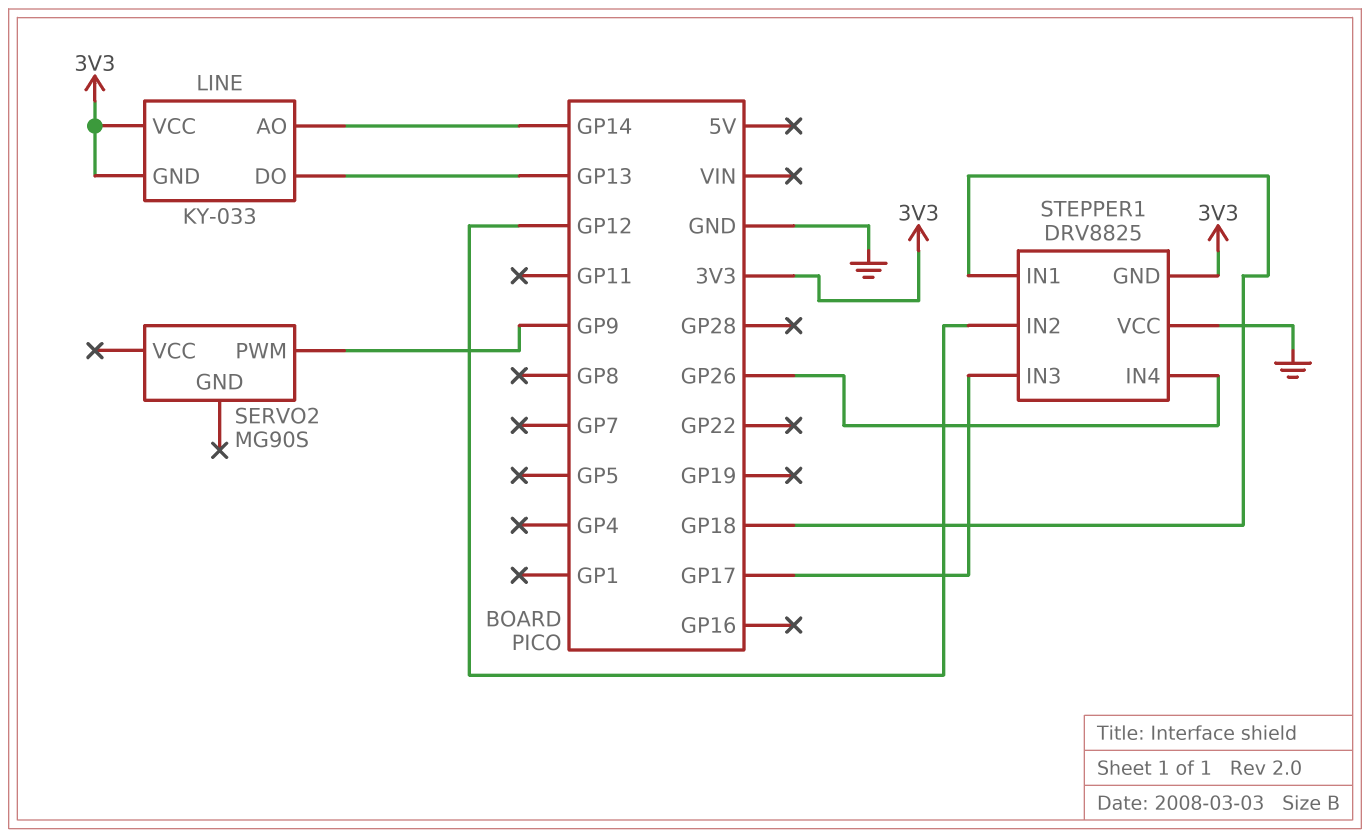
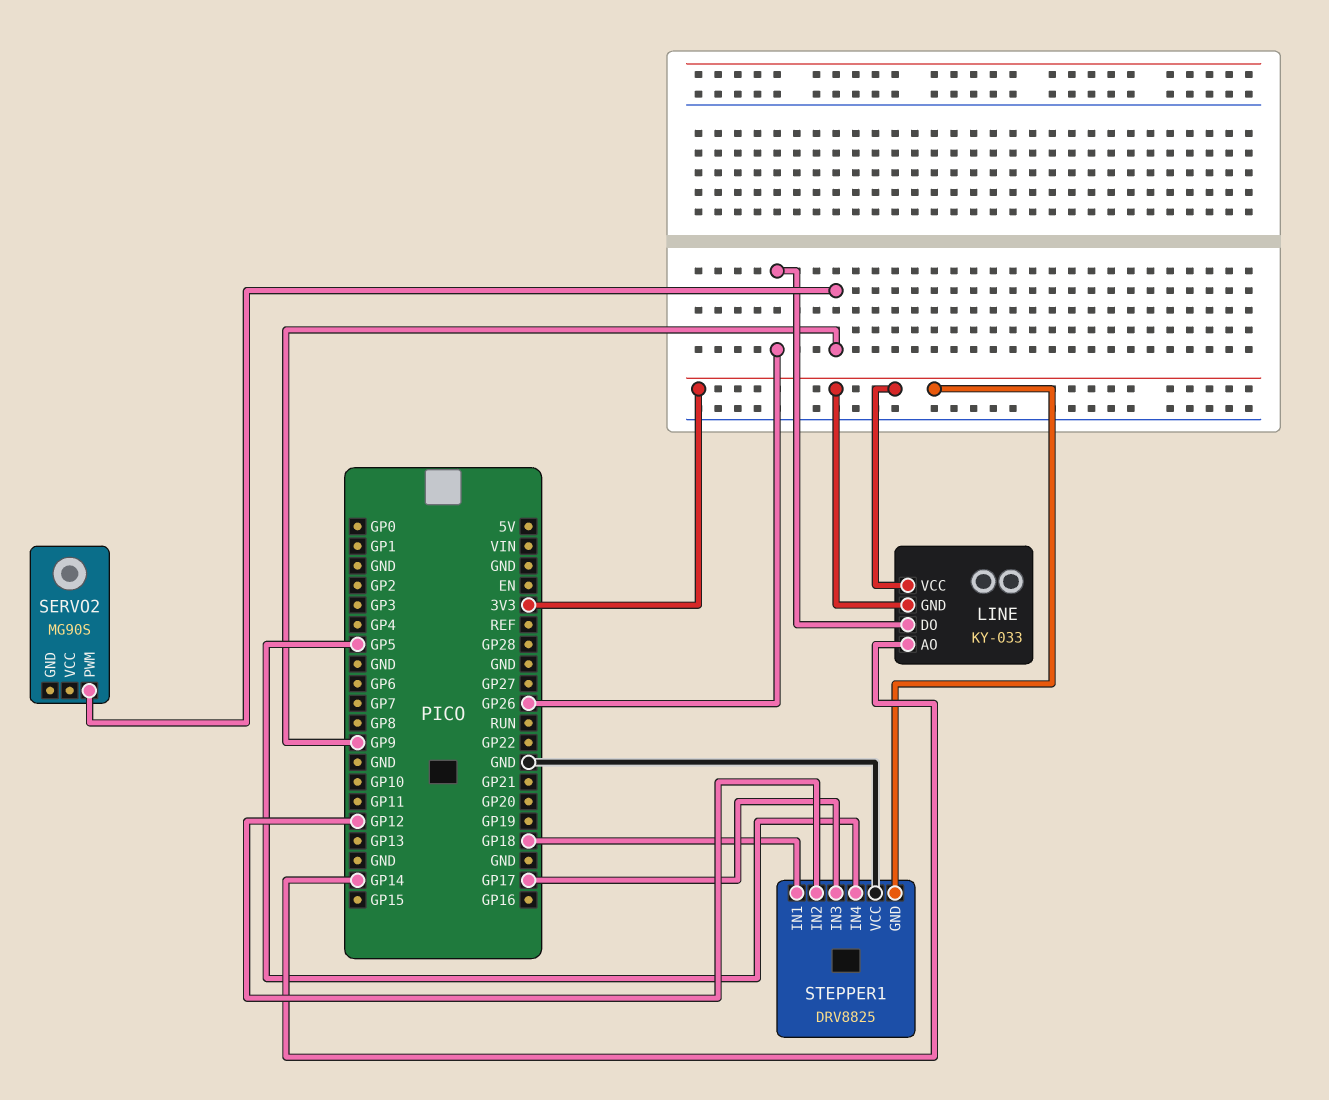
LINE pin DO: GP13 -> GP26
STEPPER1 pin IN4: GP26 -> GP5

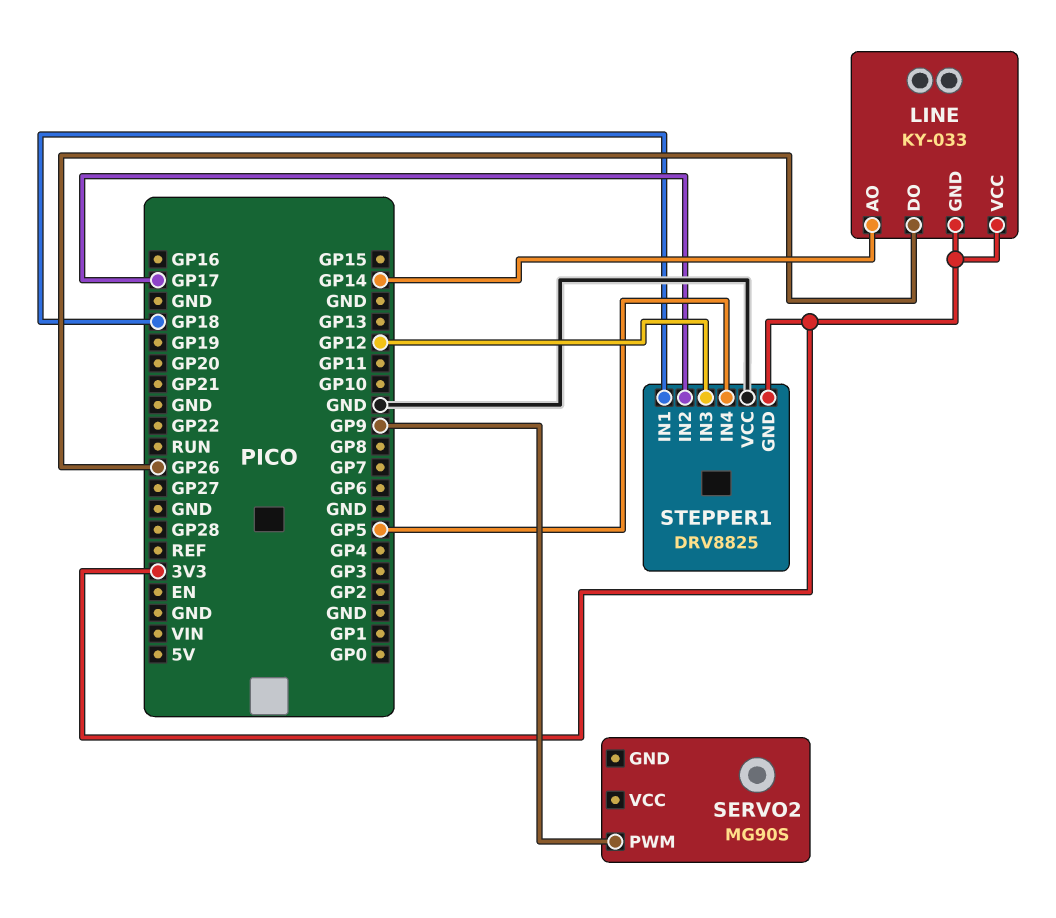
STEPPER1 pin IN2: GP12 -> GP17
STEPPER1 pin IN3: GP17 -> GP12

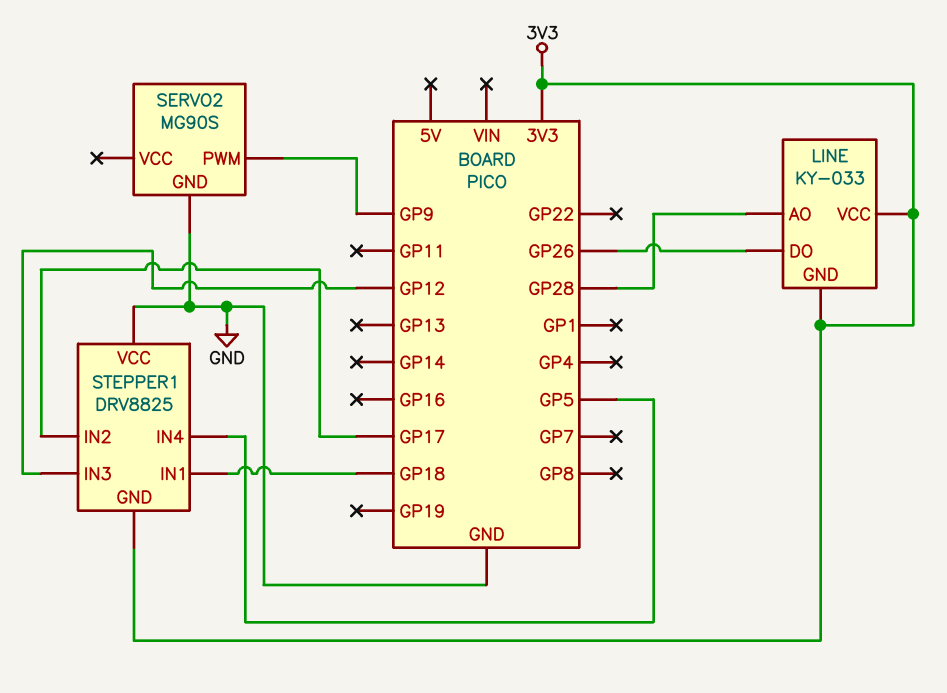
LINE pin AO: GP14 -> GP28
SERVO2 pin GND: none -> GND

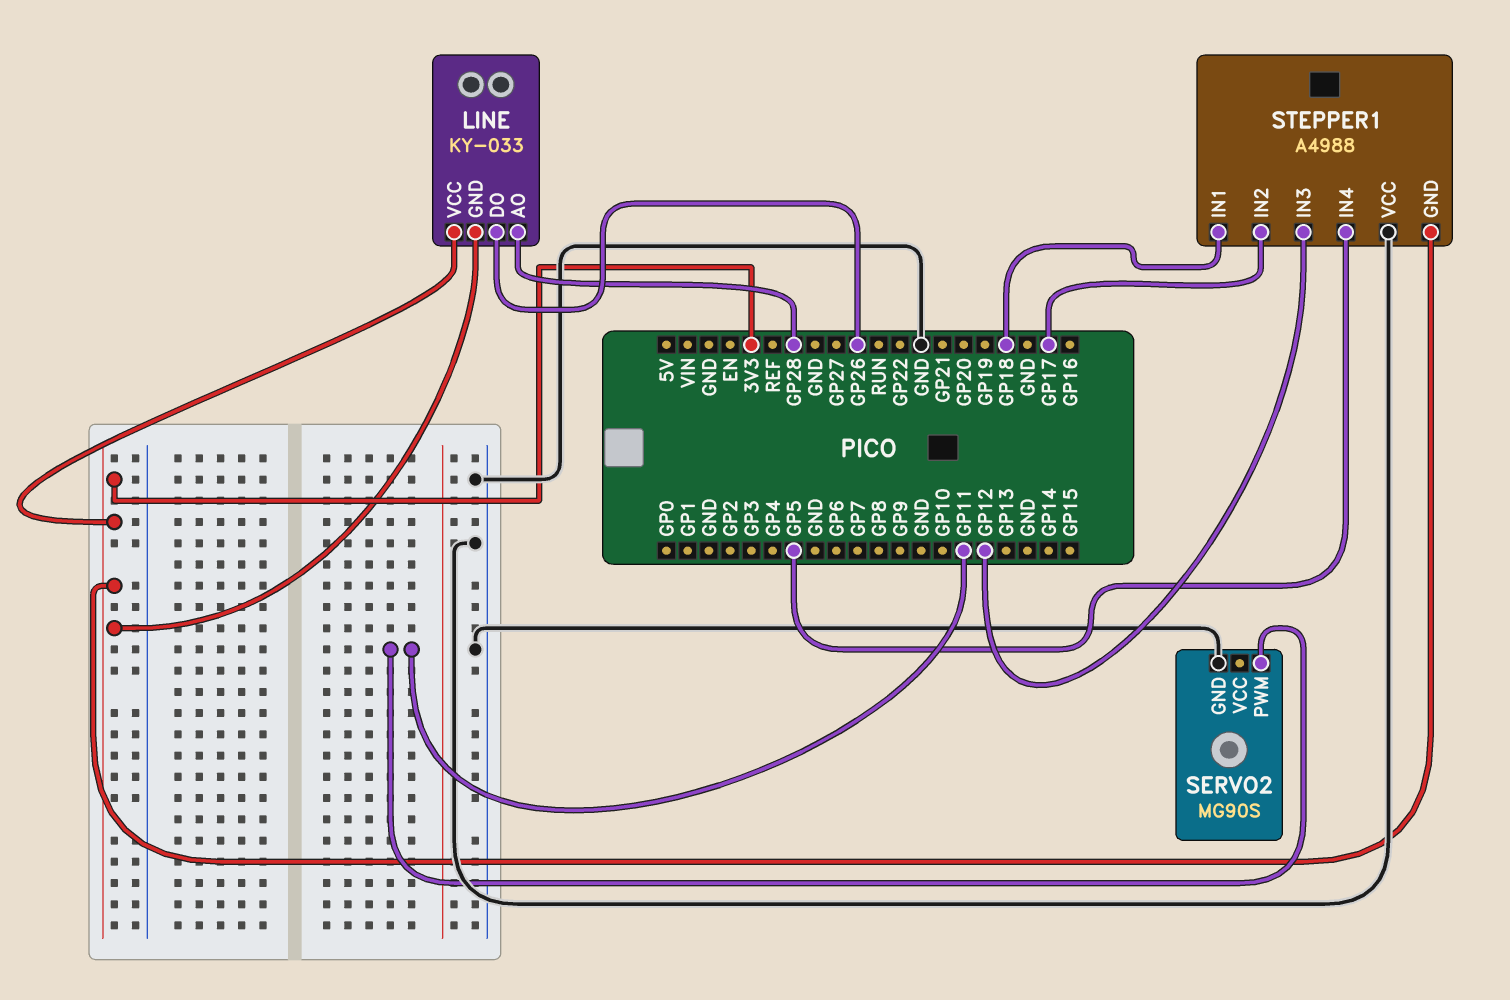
SERVO2 pin PWM: GP9 -> GP11
STEPPER1: DRV8825 -> A4988

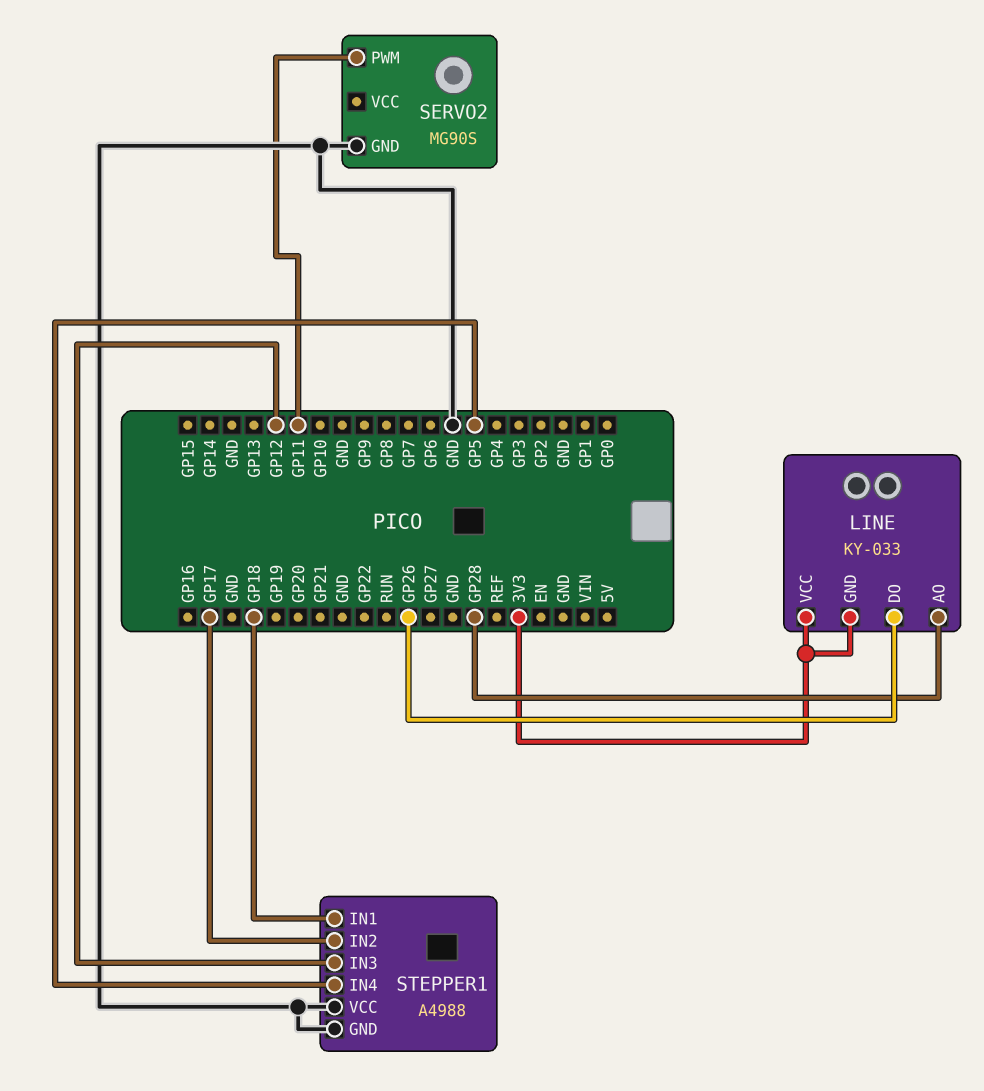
STEPPER1 pin GND: 3V3 -> GND

